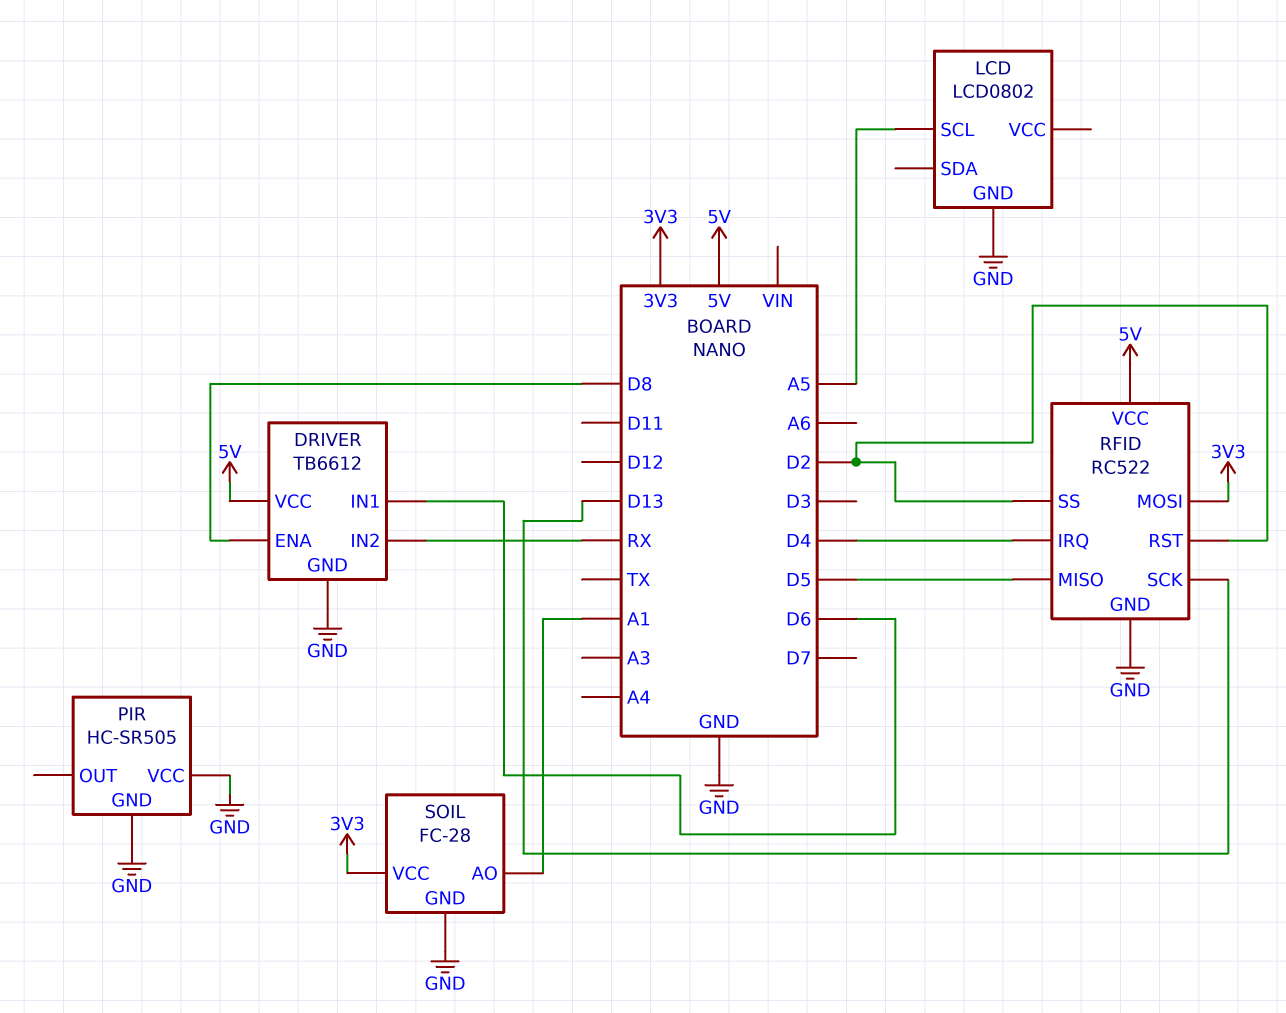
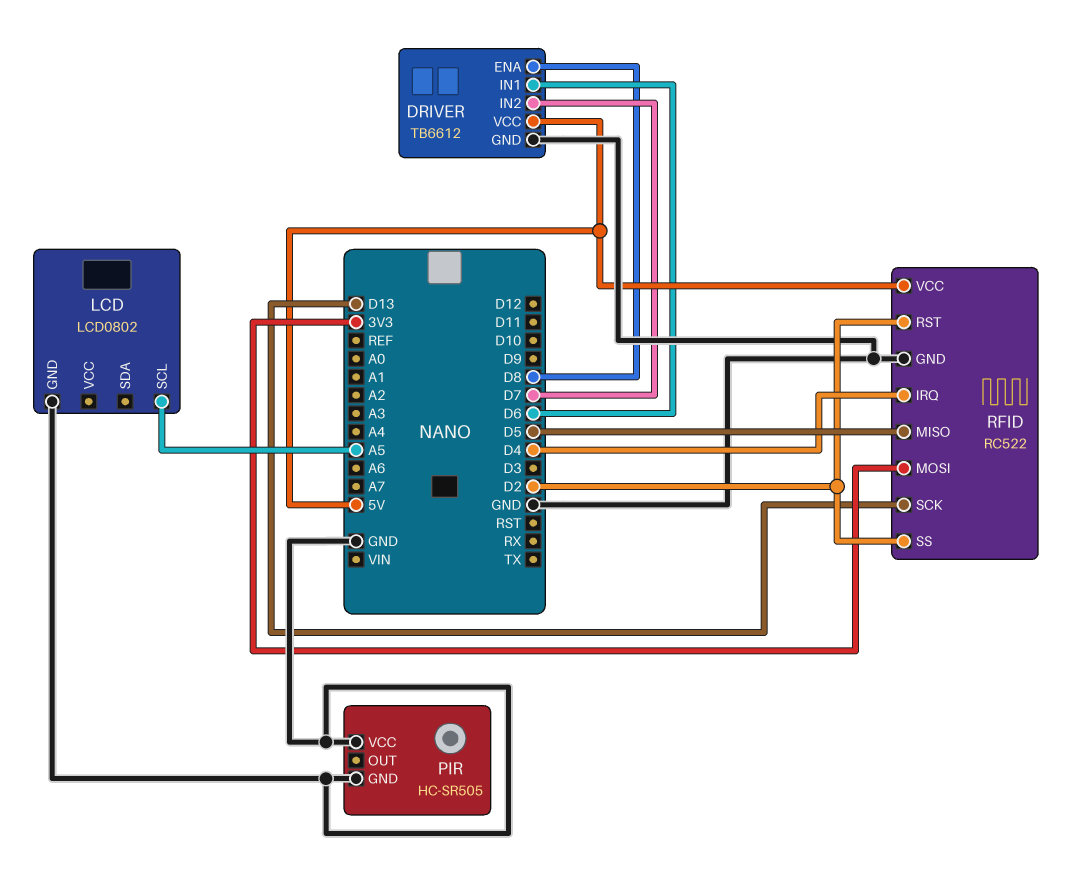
DRIVER pin IN2: RX -> D7
SOIL: FC-28 -> none
SOIL pin AO: A1 -> none
SOIL pin GND: GND -> none
SOIL pin VCC: 3V3 -> none

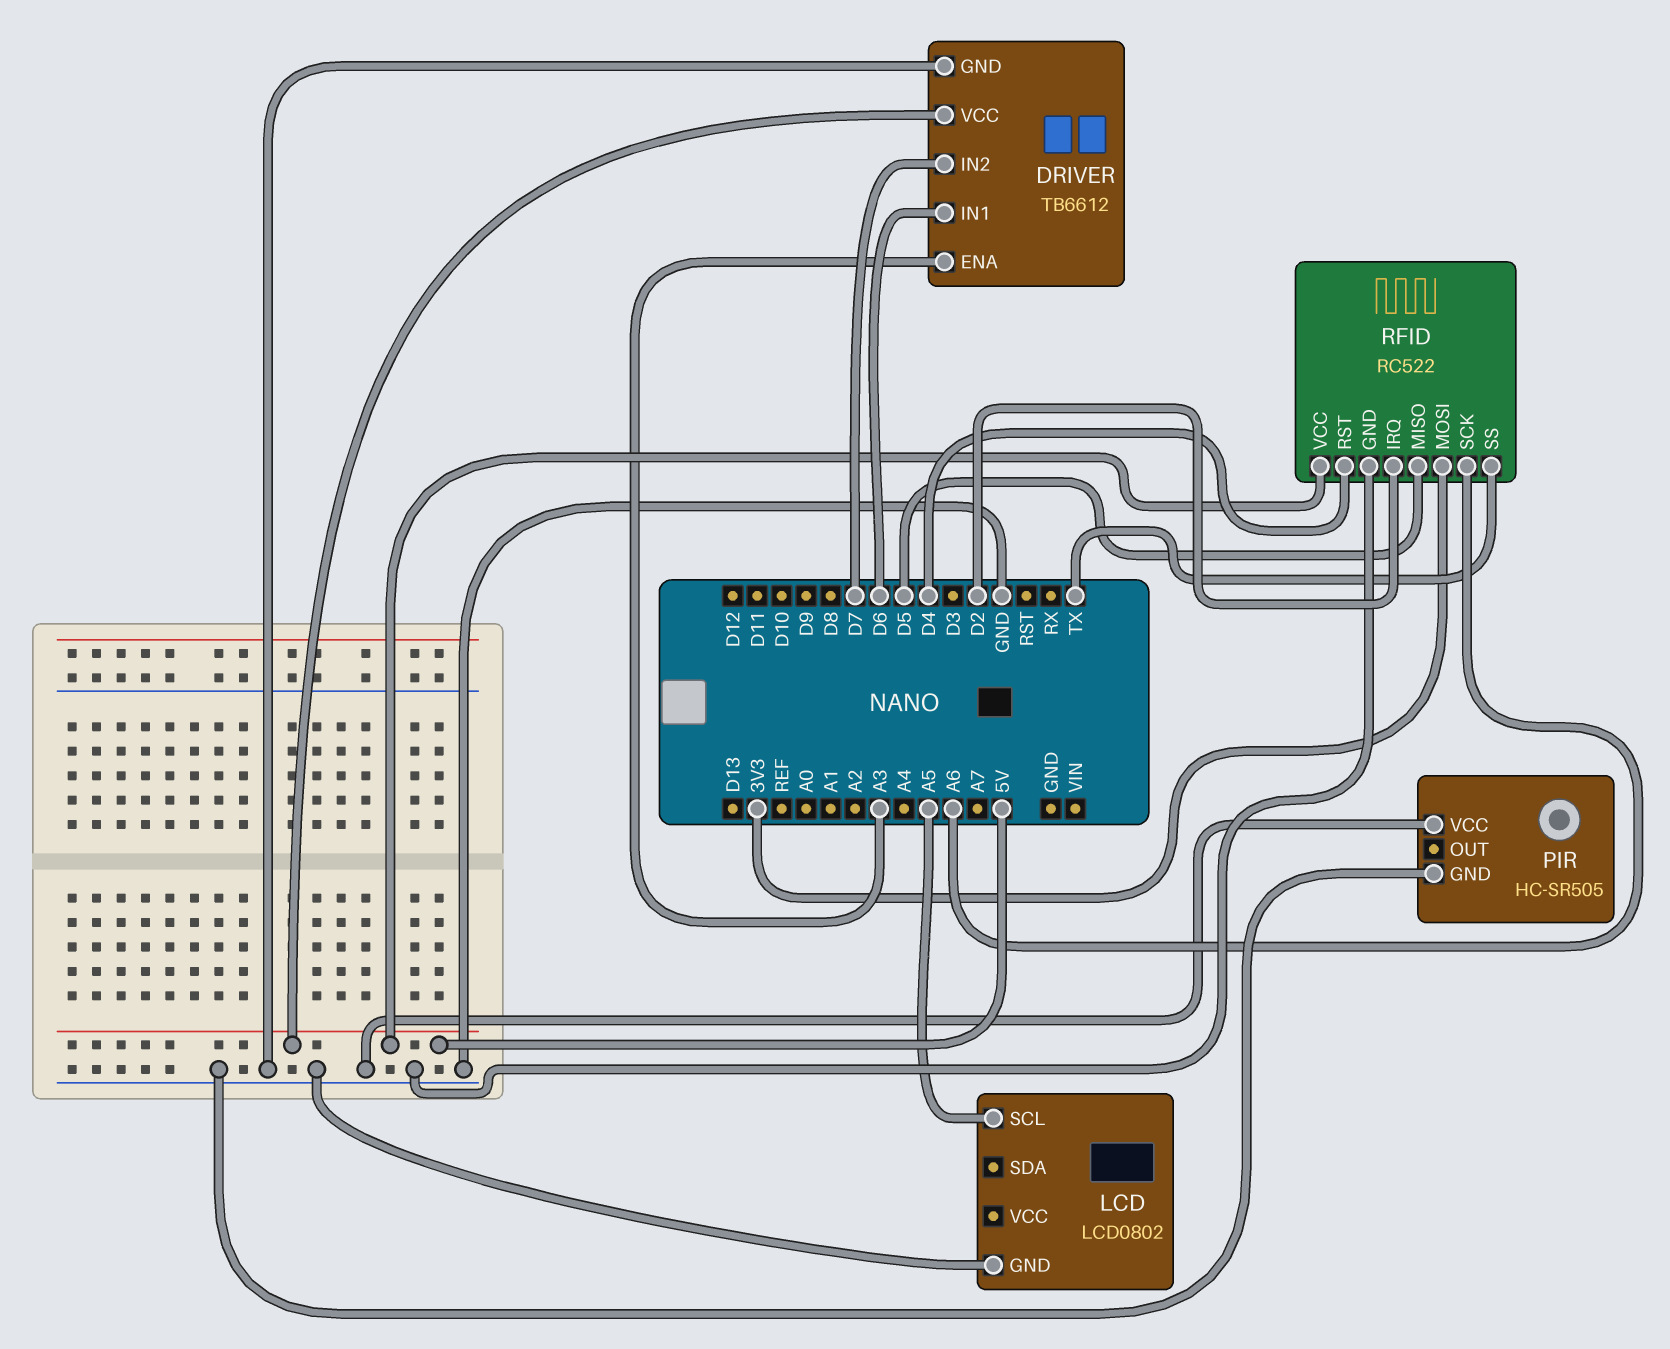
DRIVER pin ENA: D8 -> A3
RFID pin IRQ: D4 -> D2
RFID pin RST: D2 -> D4
RFID pin SCK: D13 -> A6
RFID pin SS: D2 -> TX

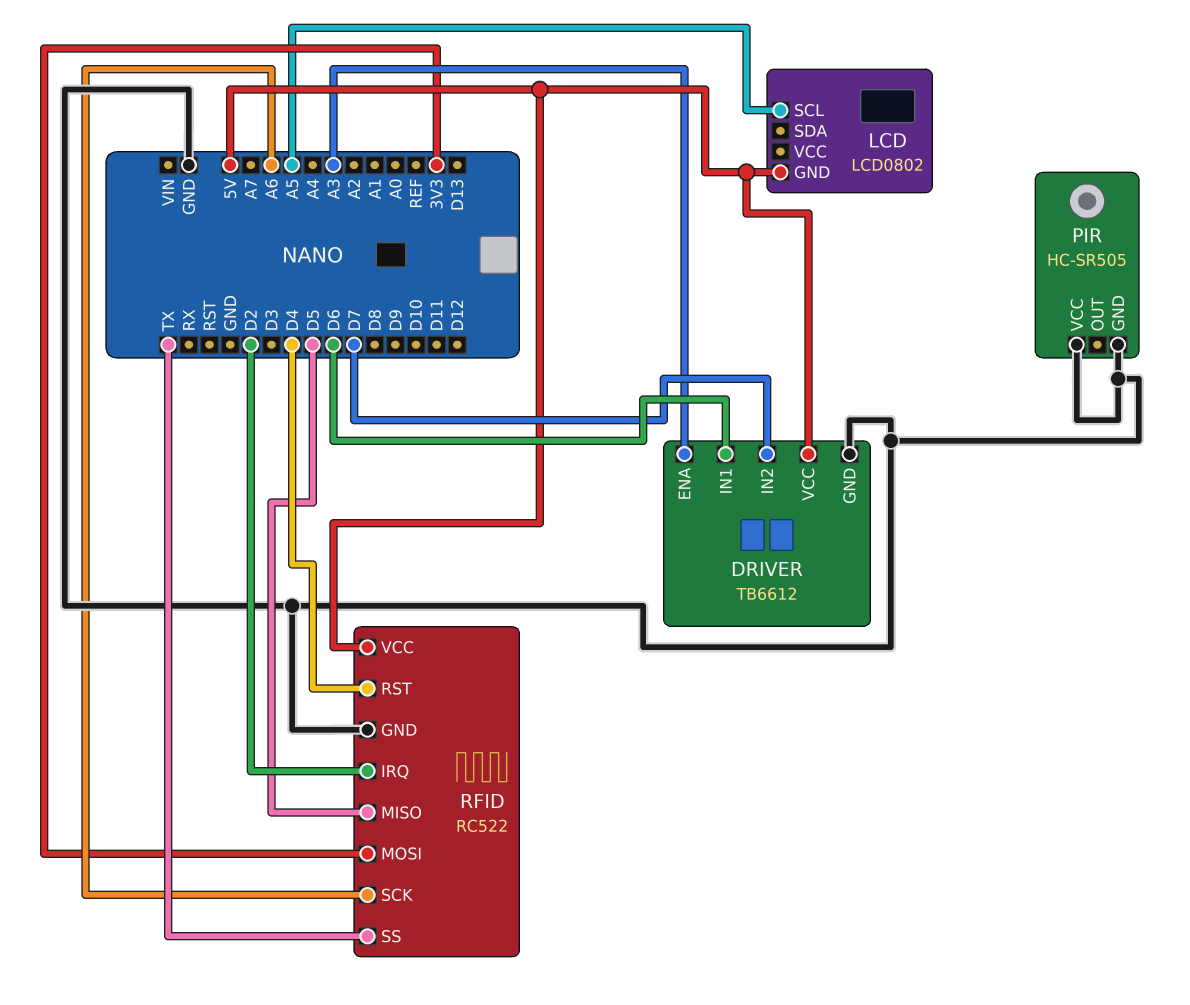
LCD pin GND: GND -> 5V

